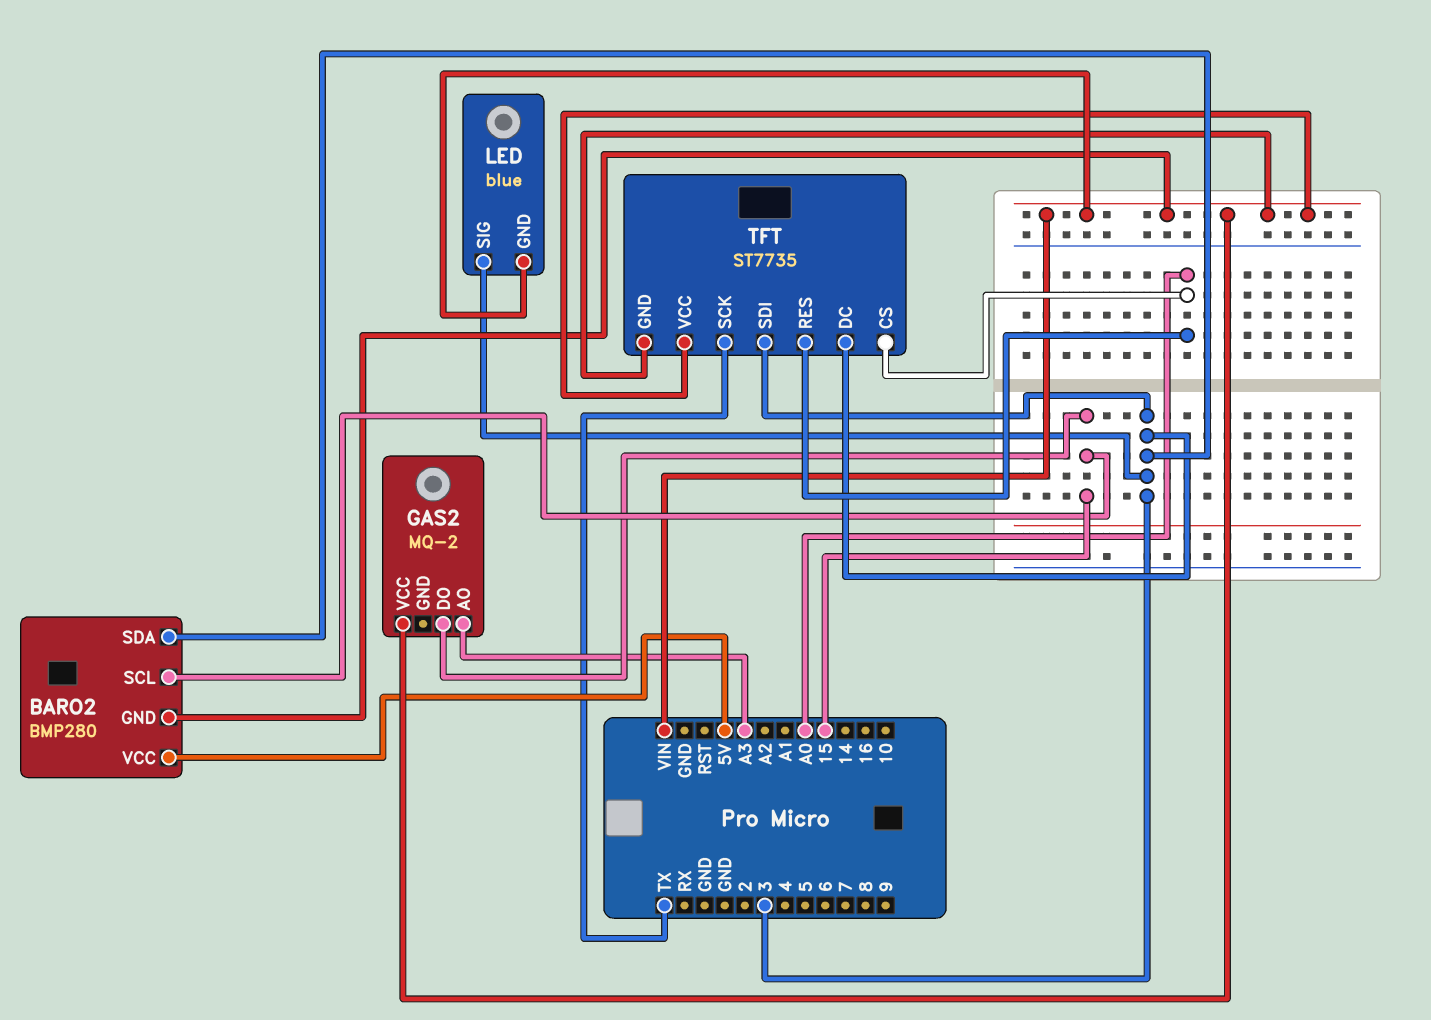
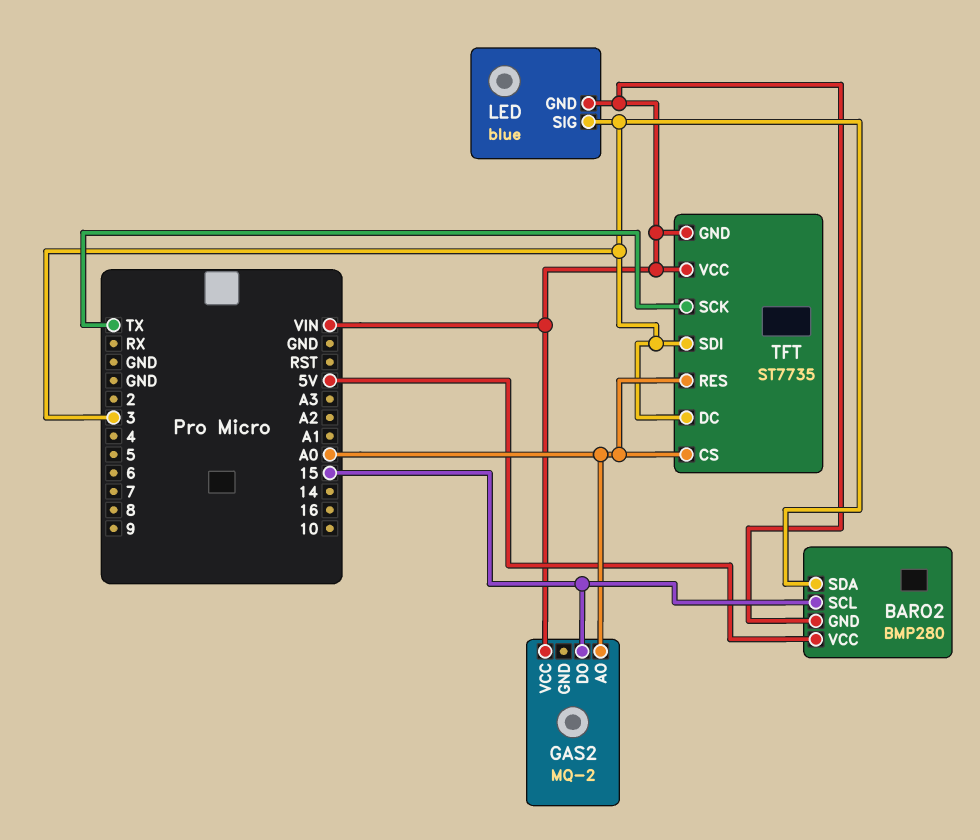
GAS2 pin AO: A3 -> A0

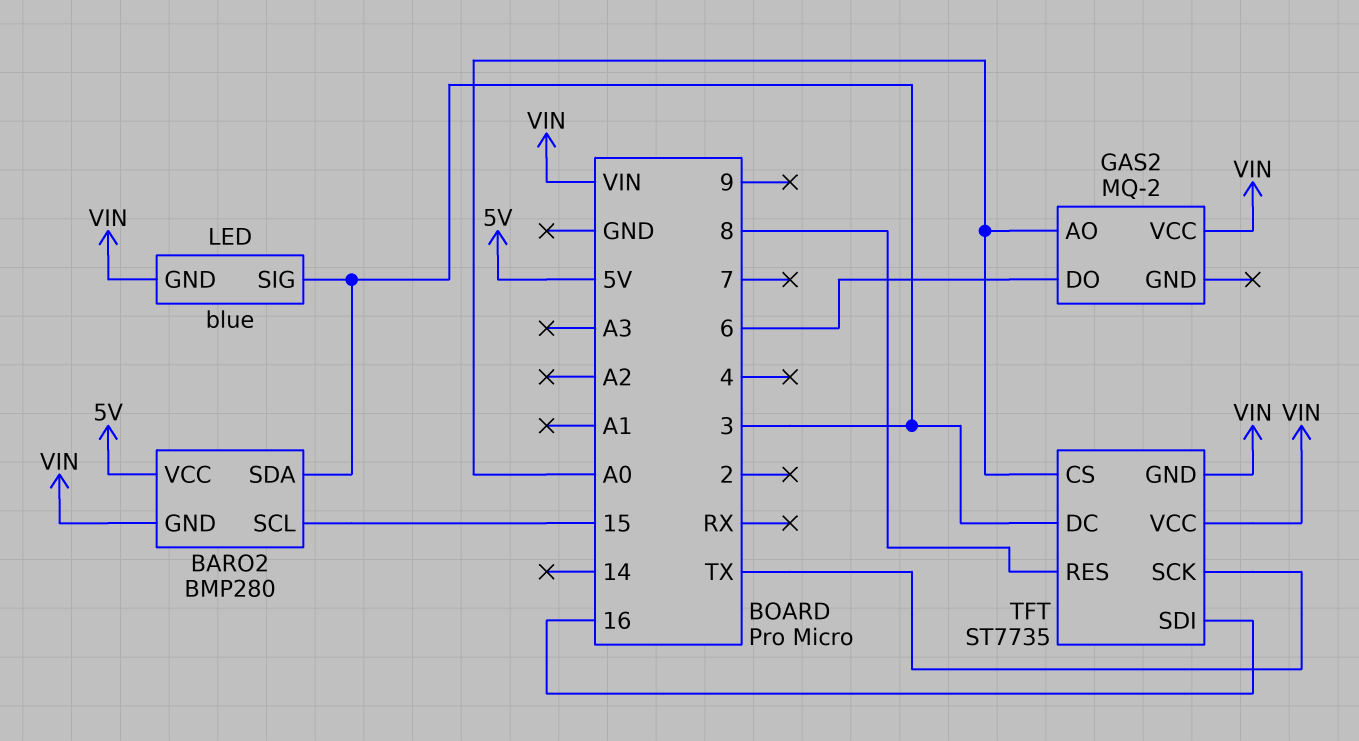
GAS2 pin DO: 15 -> 6
TFT pin RES: A0 -> 8
TFT pin SDI: 3 -> 16

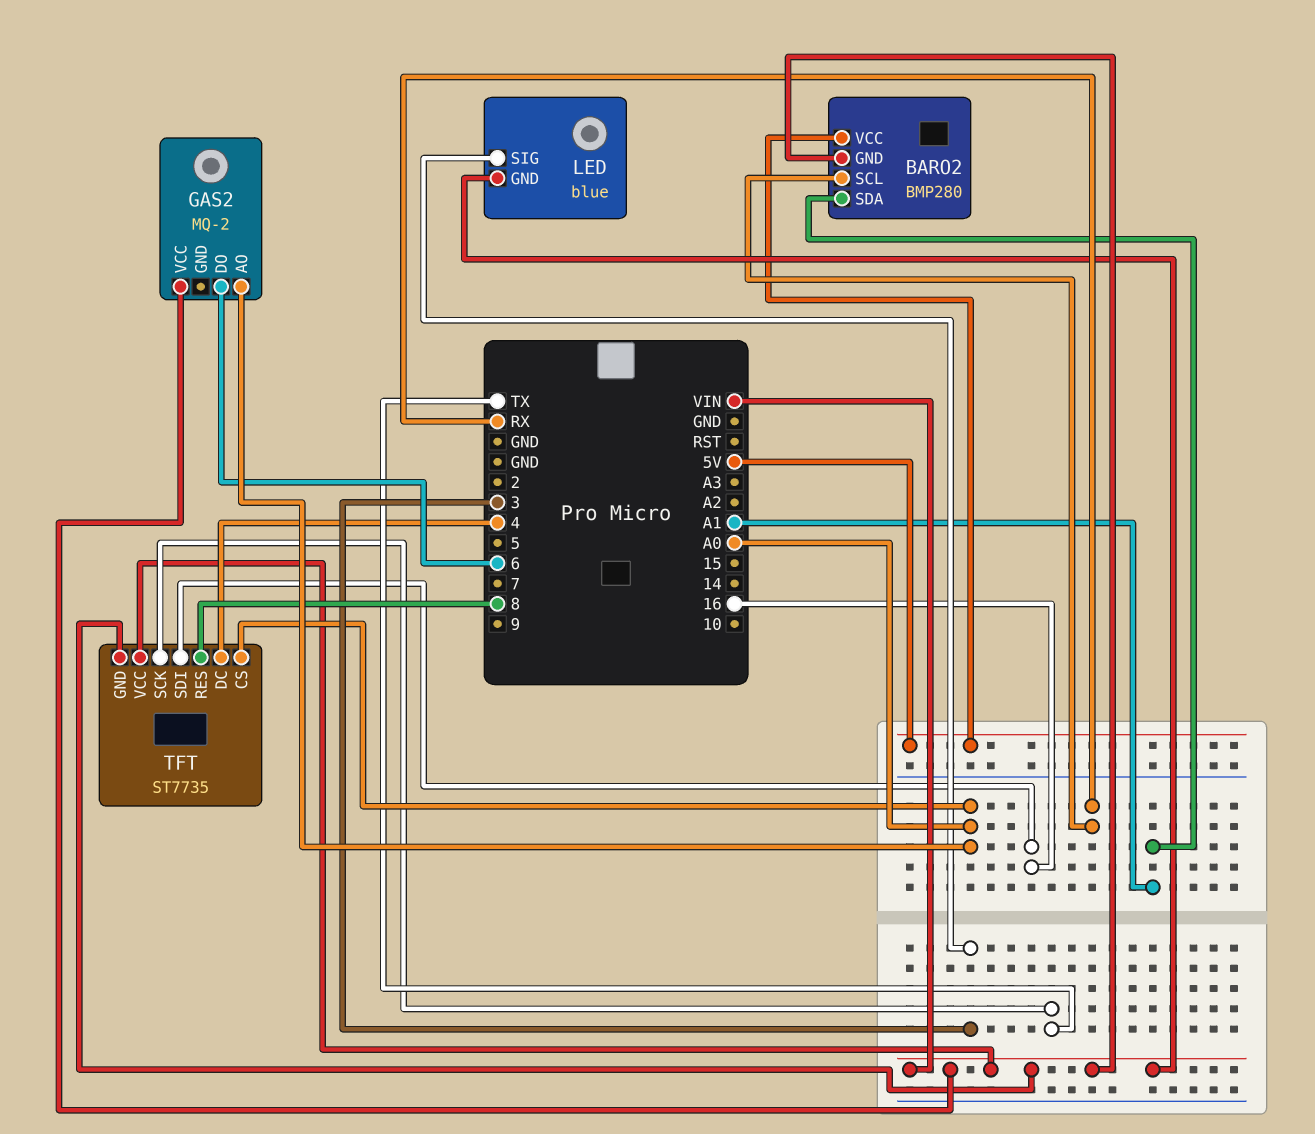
BARO2 pin SCL: 15 -> RX
BARO2 pin SDA: 3 -> A1
TFT pin DC: 3 -> 4

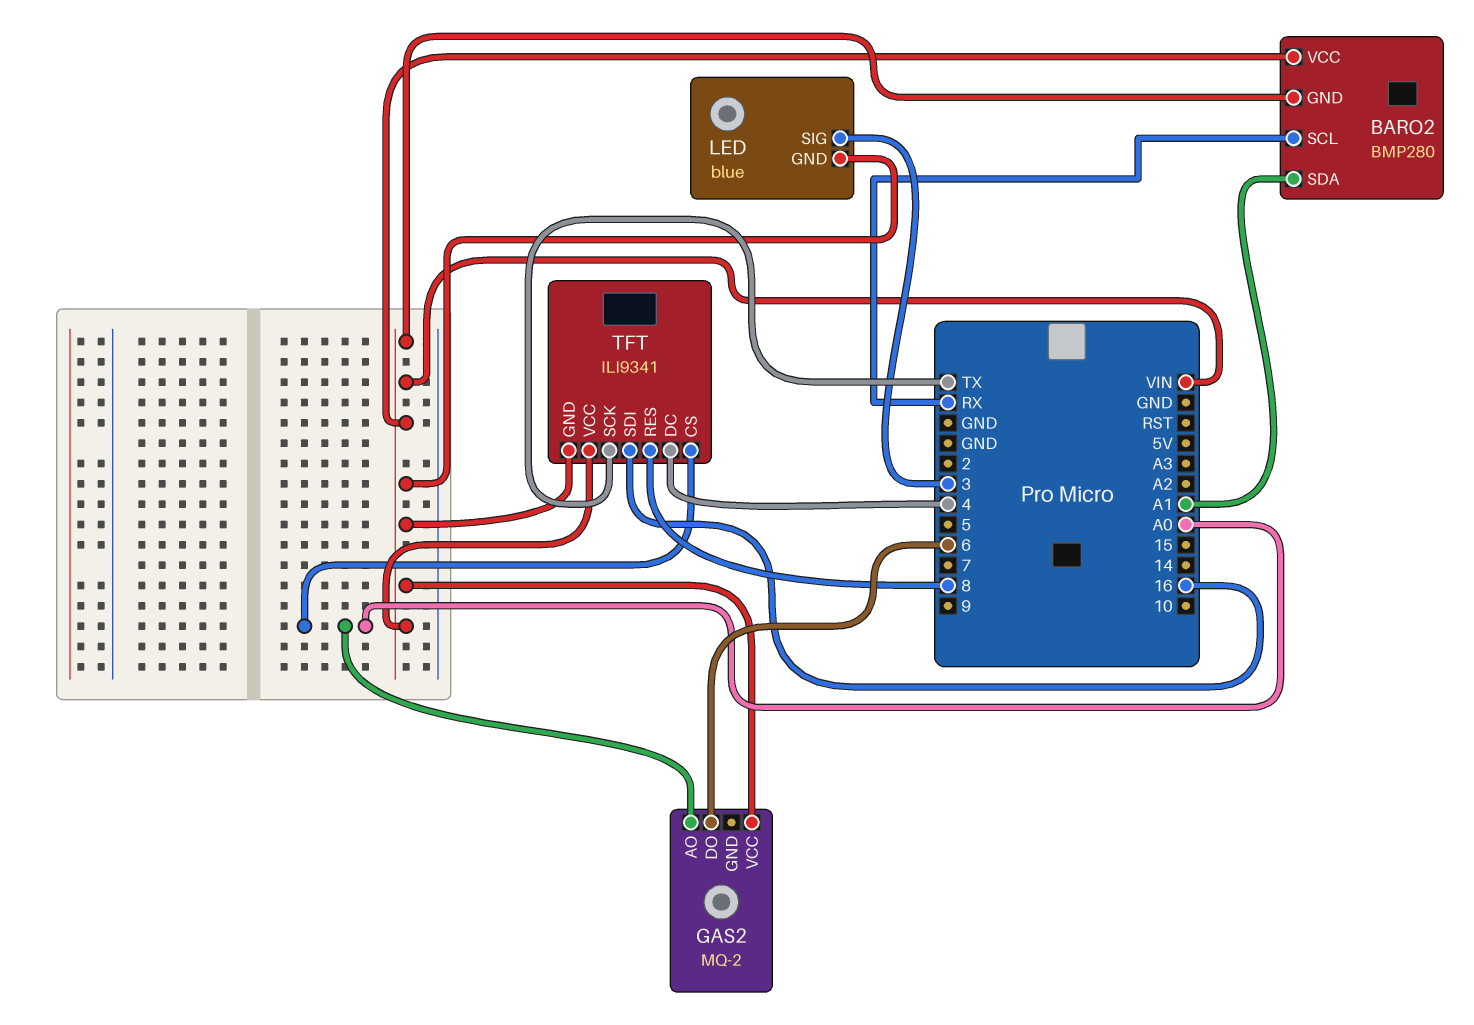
BARO2 pin VCC: 5V -> VIN
TFT: ST7735 -> ILI9341

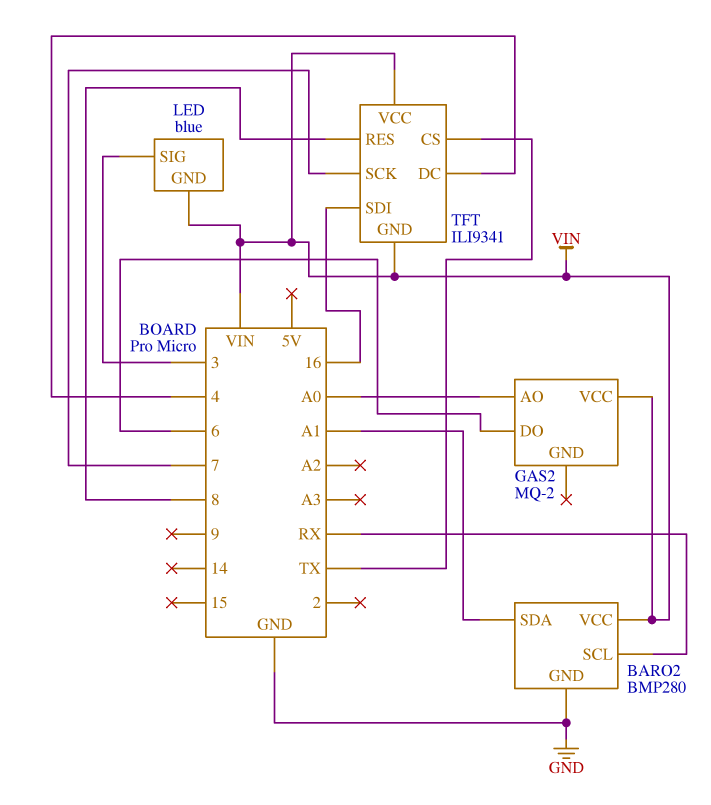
BARO2 pin GND: VIN -> GND
TFT pin CS: A0 -> TX
TFT pin SCK: TX -> 7

